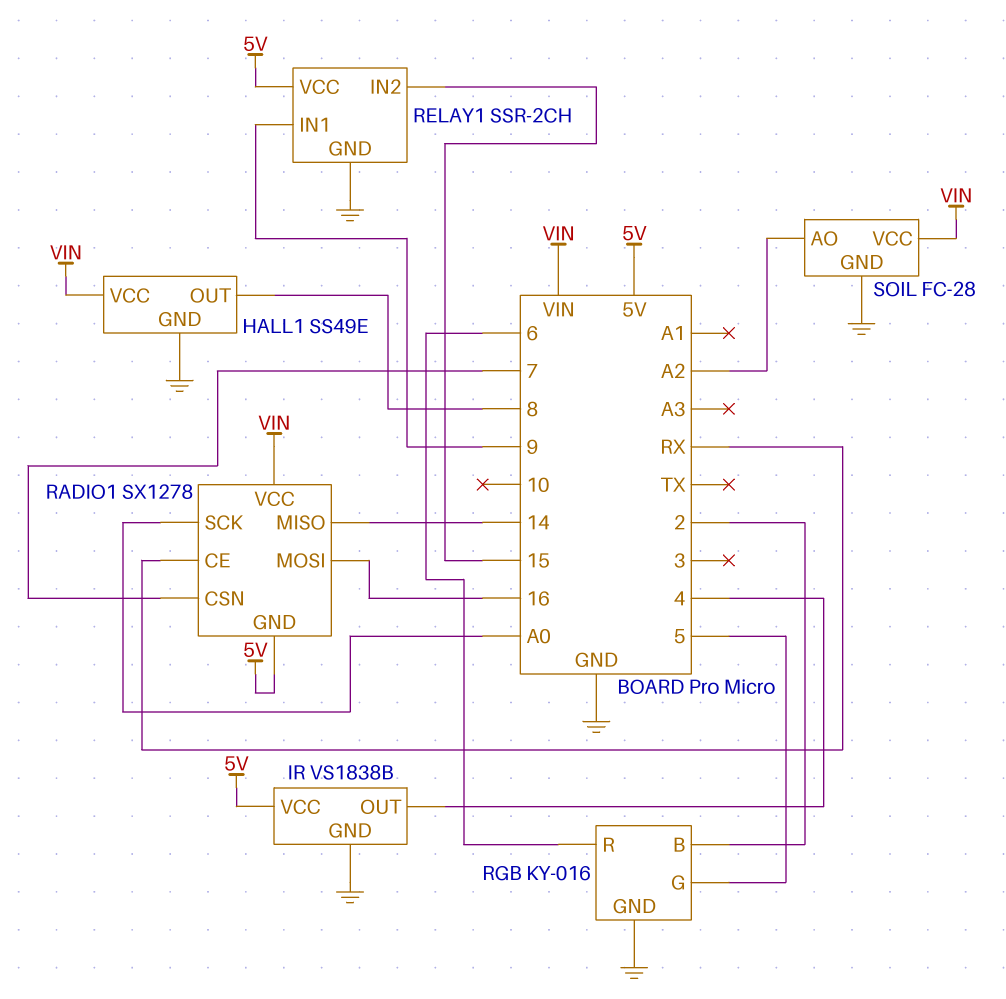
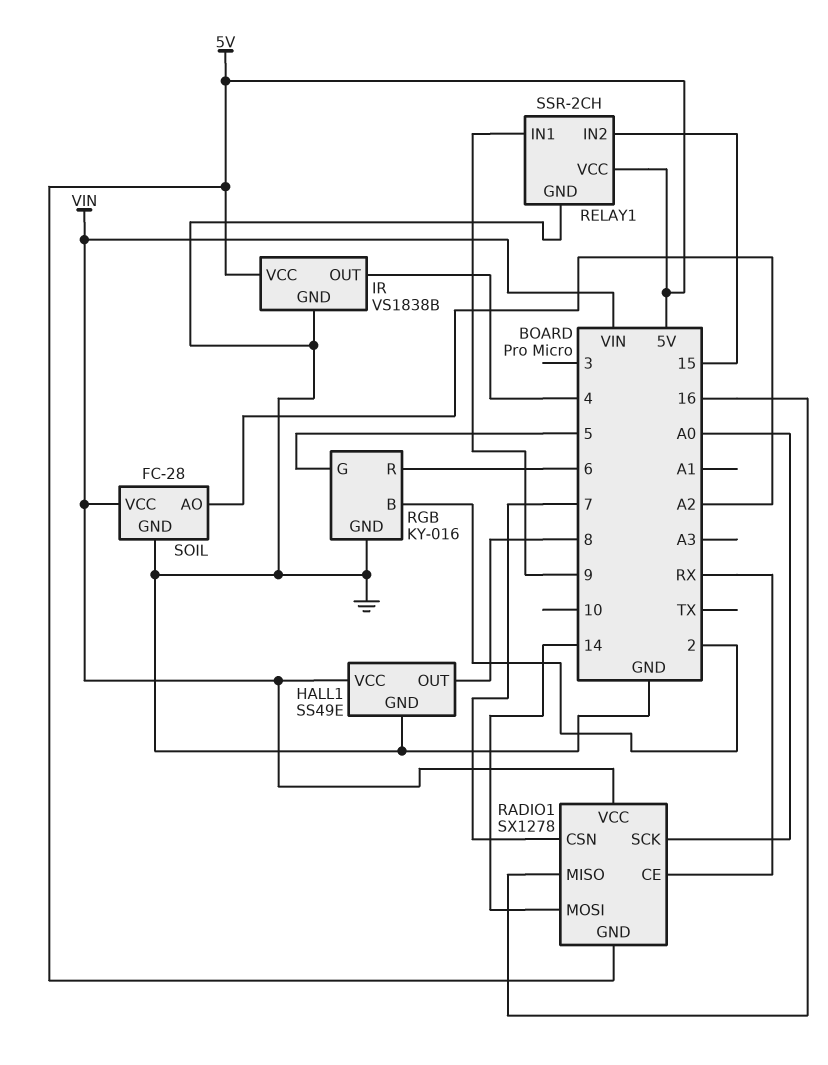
RADIO1 pin MISO: 14 -> 16
RADIO1 pin MOSI: 16 -> 14

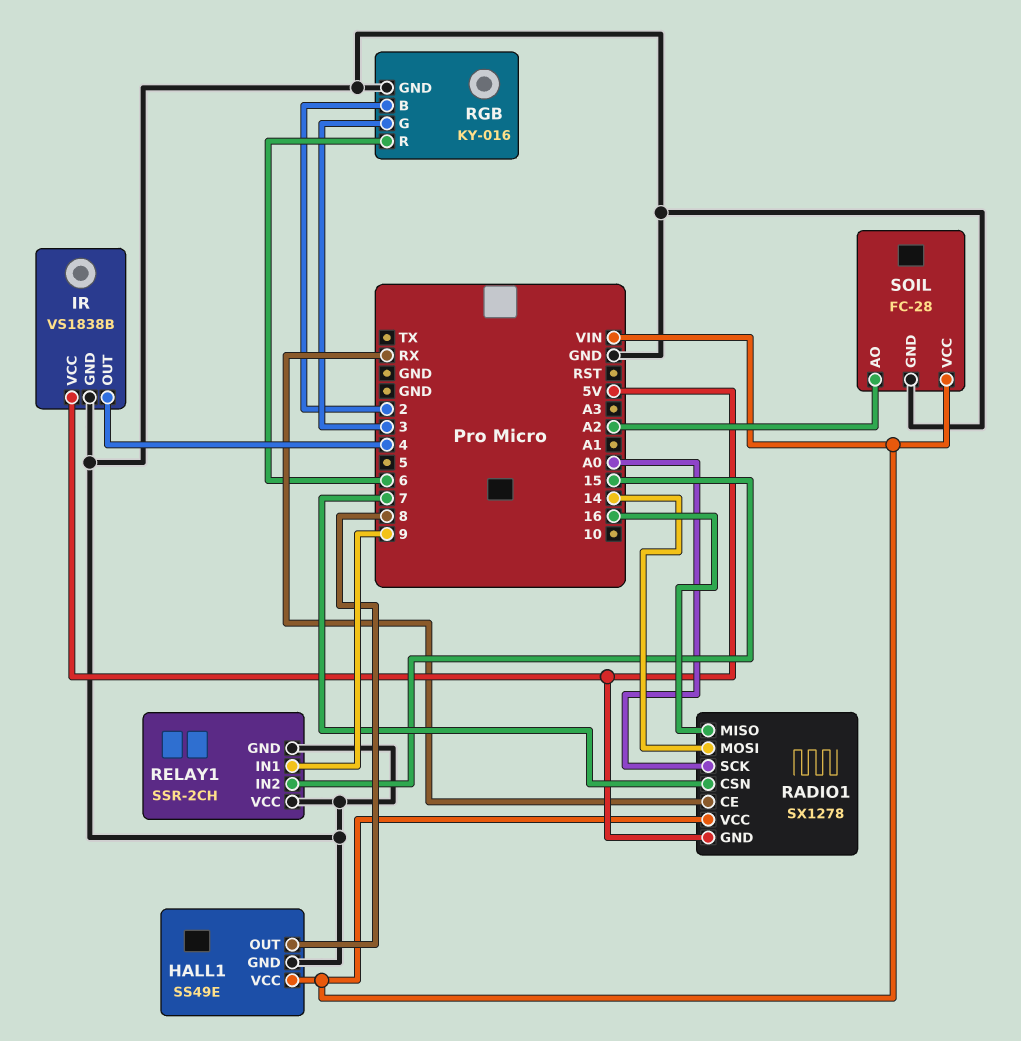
RELAY1 pin VCC: 5V -> GND
RGB pin G: 5 -> 3

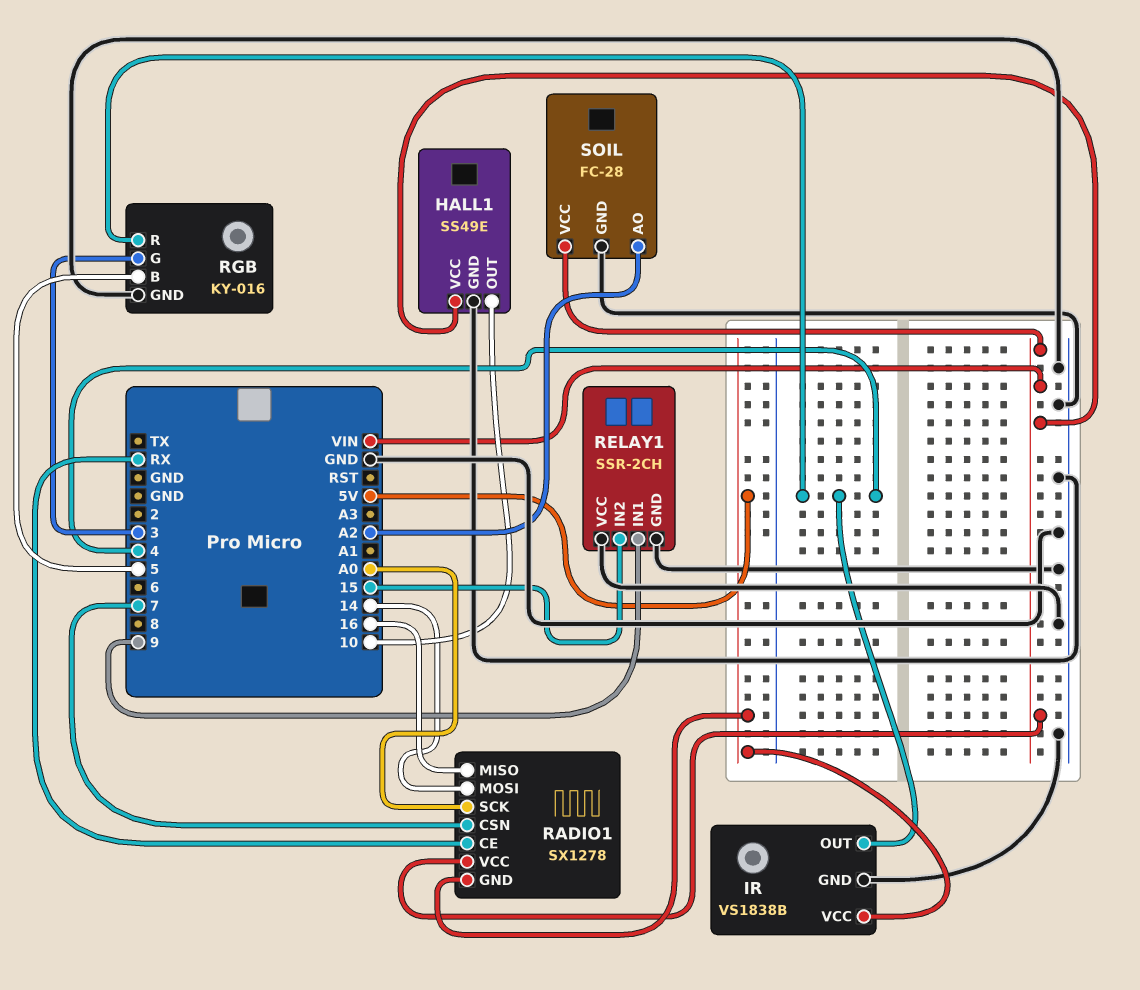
HALL1 pin OUT: 8 -> 10
RGB pin B: 2 -> 5
RGB pin R: 6 -> 4

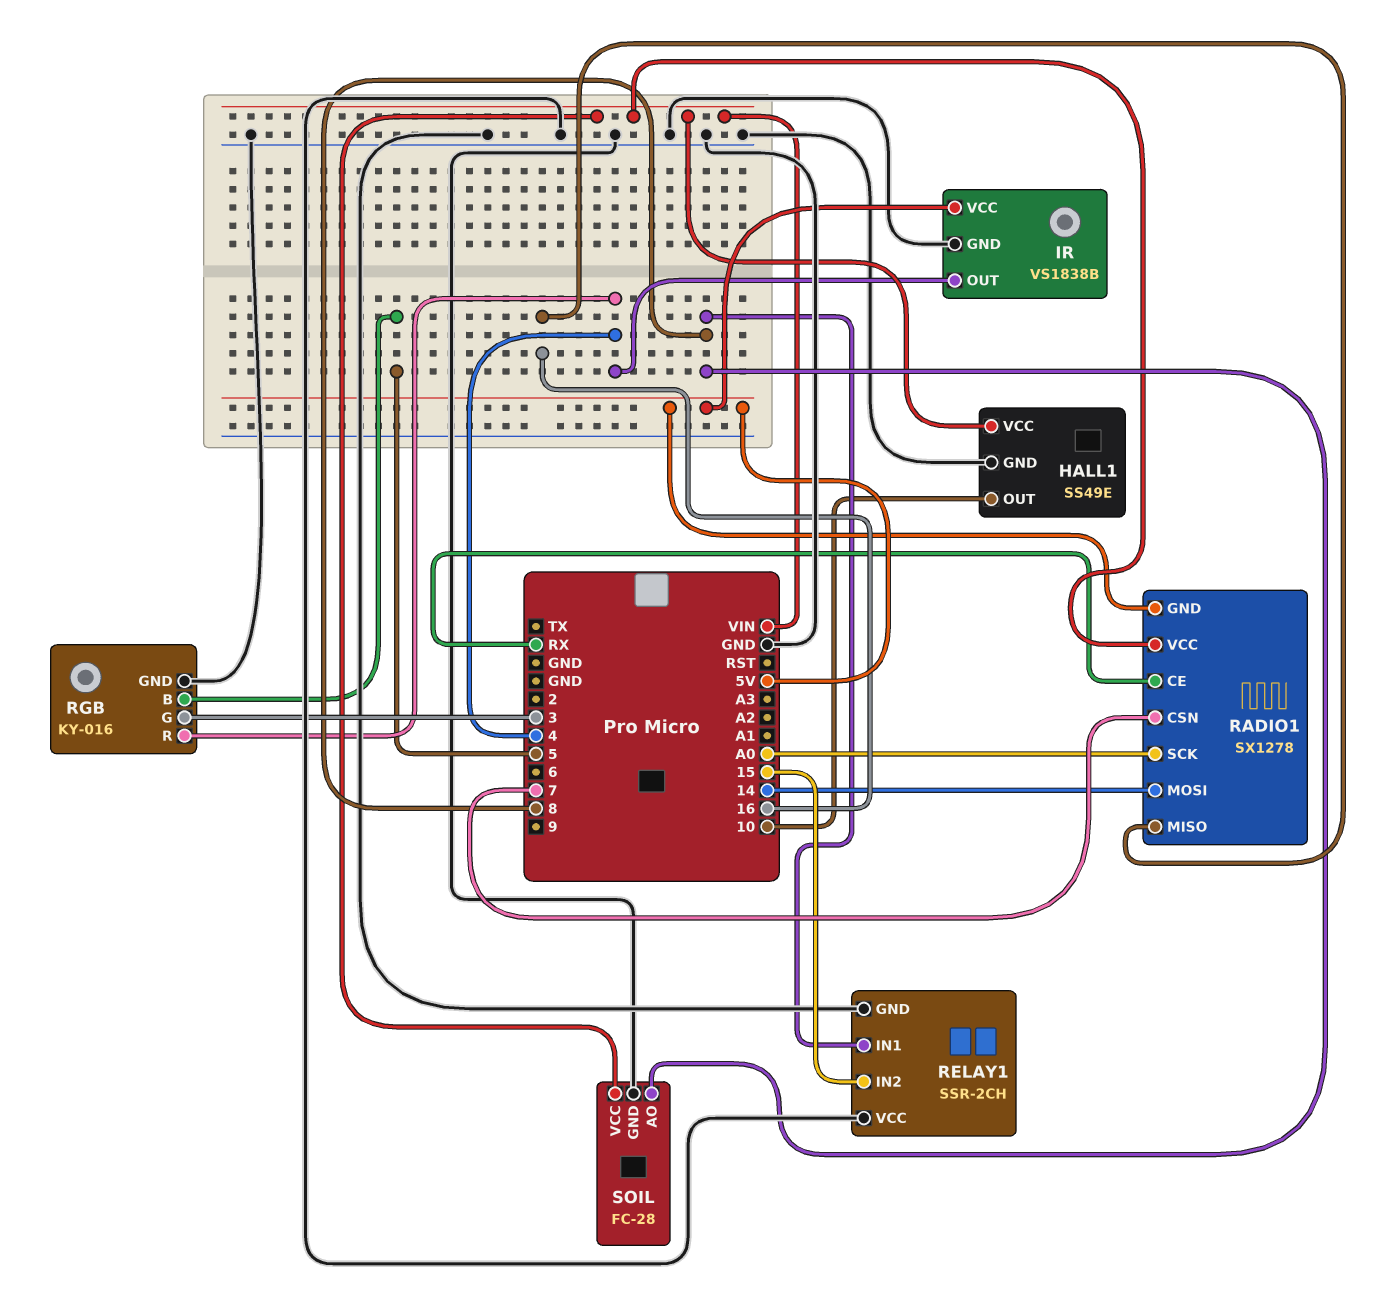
RELAY1 pin IN1: 9 -> 8
SOIL pin AO: A2 -> 8

